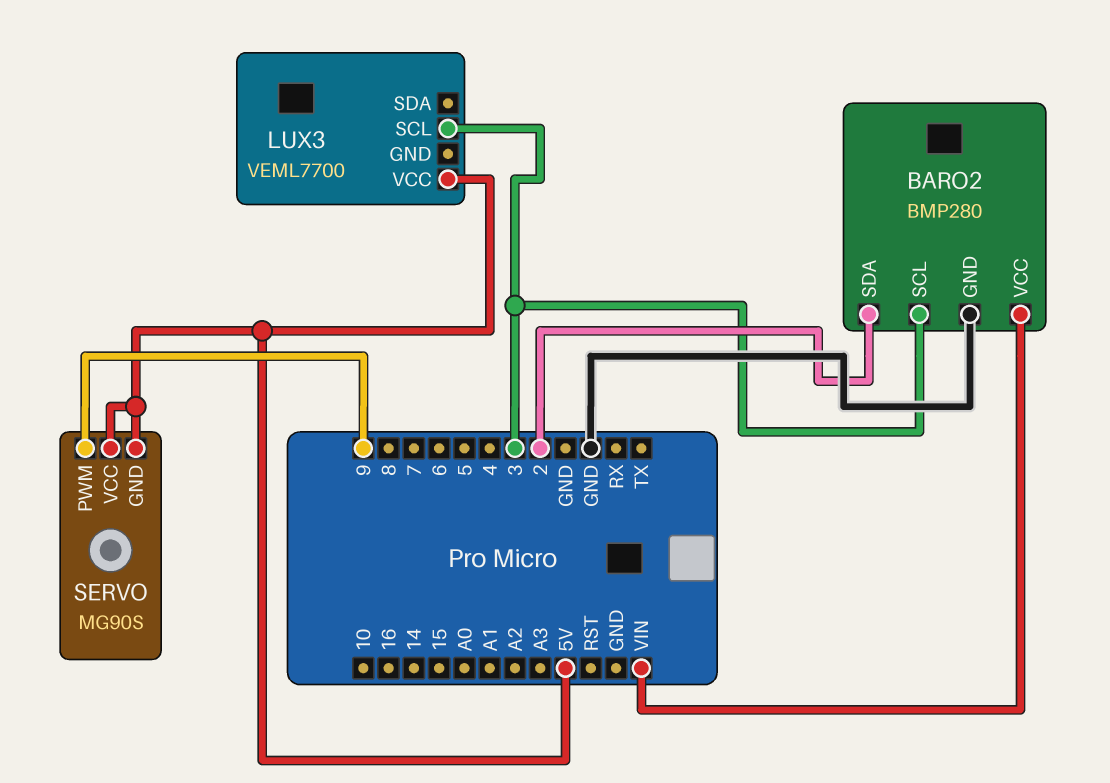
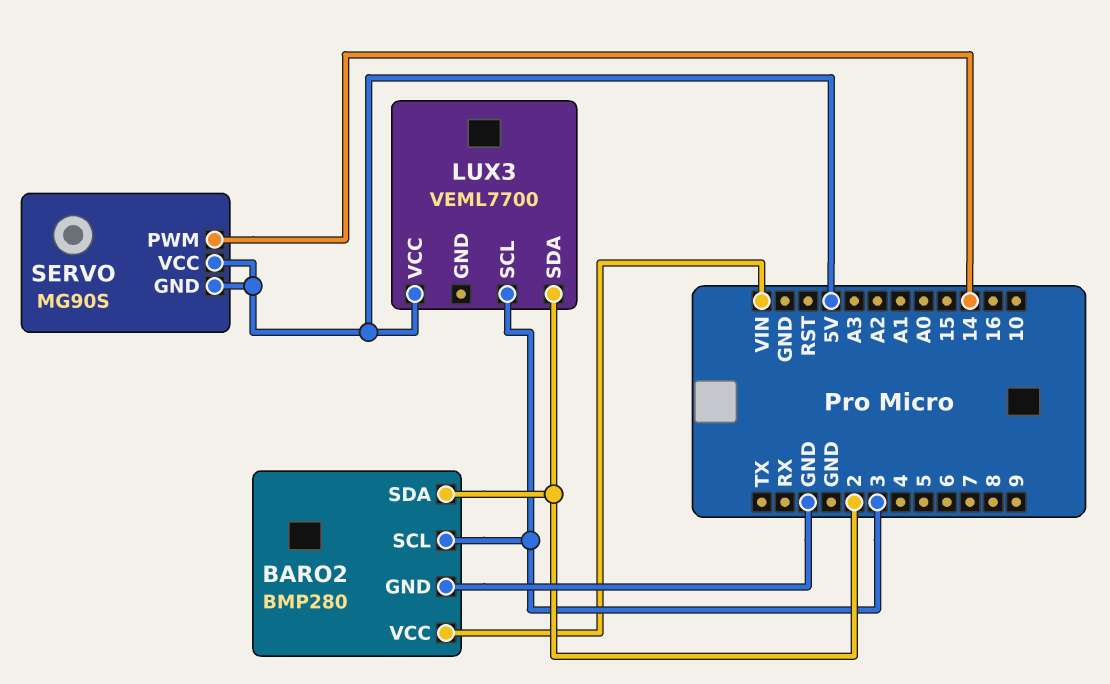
LUX3 pin SDA: none -> 2
SERVO pin PWM: 9 -> 14

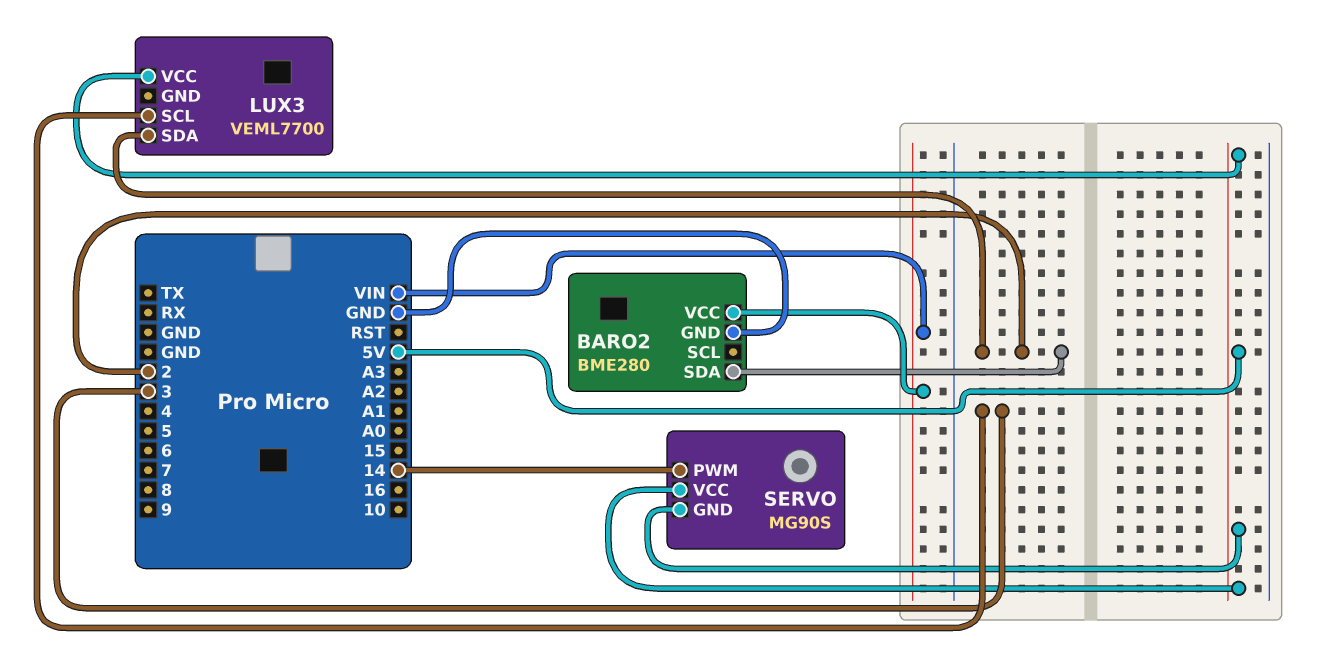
BARO2: BMP280 -> BME280
BARO2 pin SCL: 3 -> none

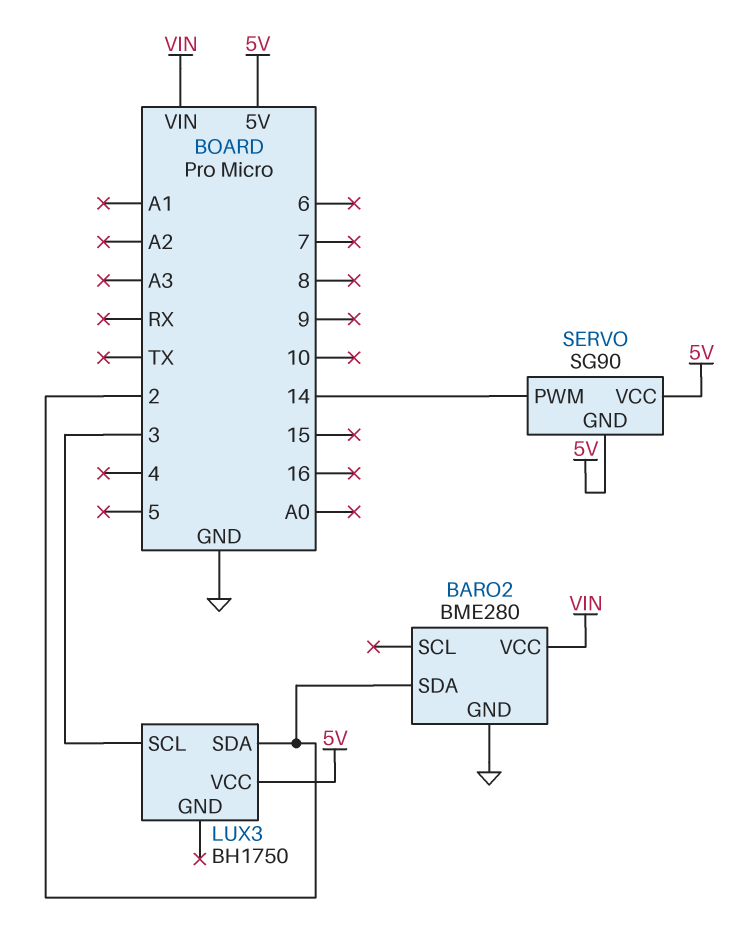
LUX3: VEML7700 -> BH1750
SERVO: MG90S -> SG90

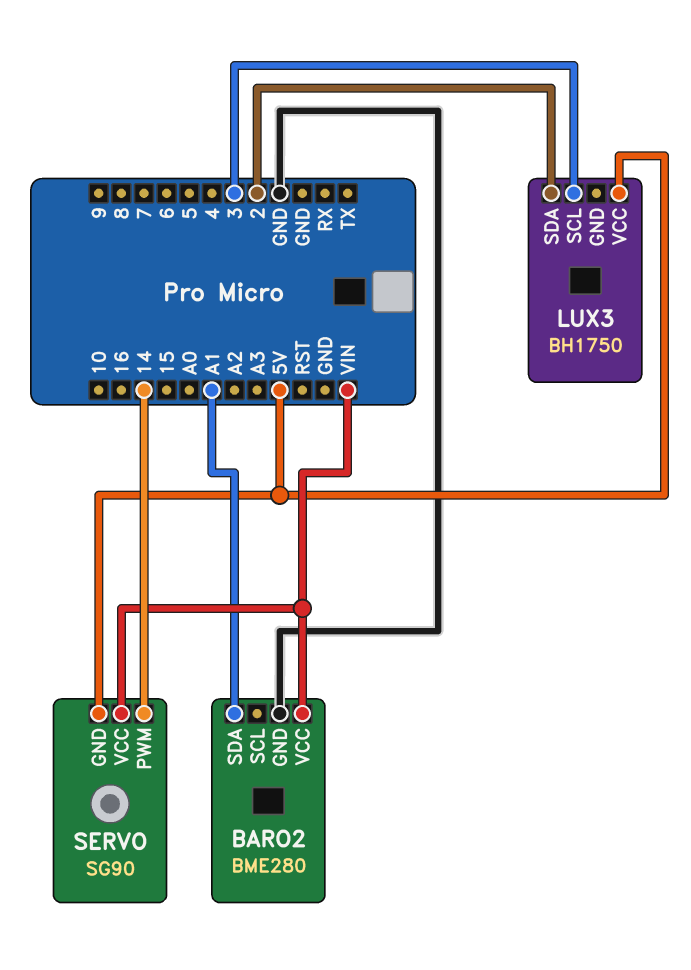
BARO2 pin SDA: 2 -> A1
SERVO pin VCC: 5V -> VIN

